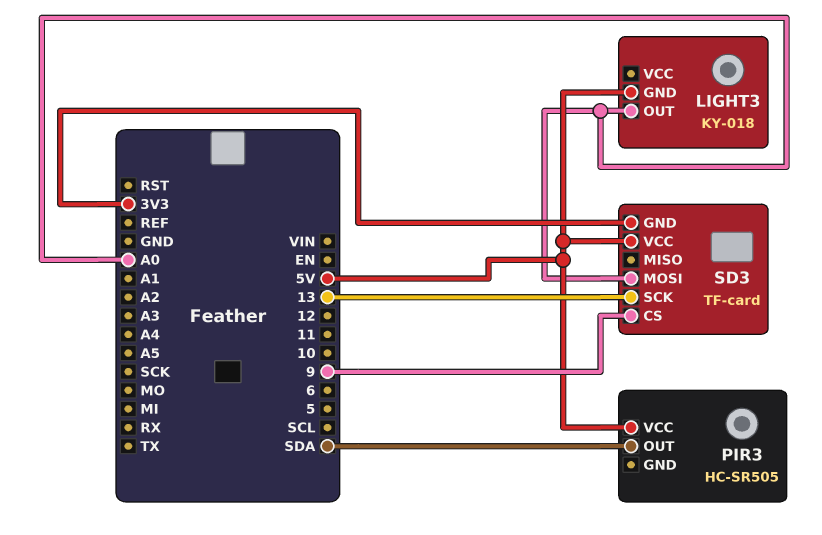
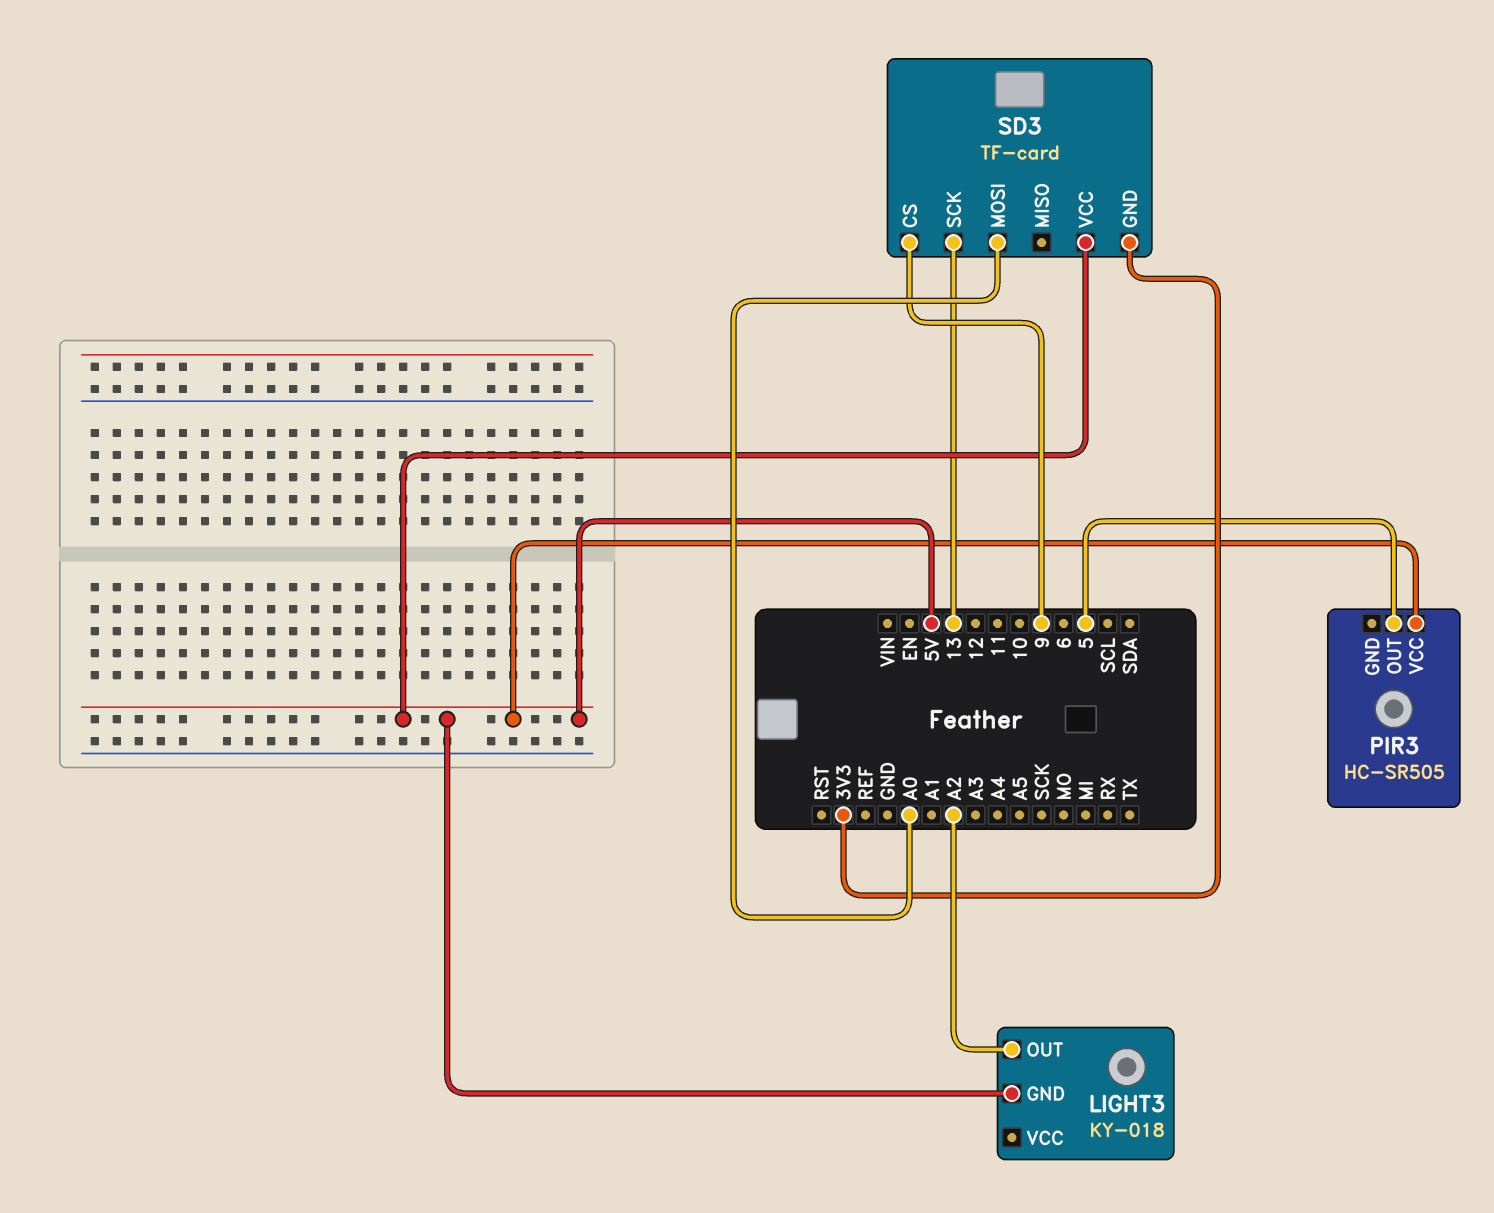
LIGHT3 pin OUT: A0 -> A2
PIR3 pin OUT: SDA -> 5

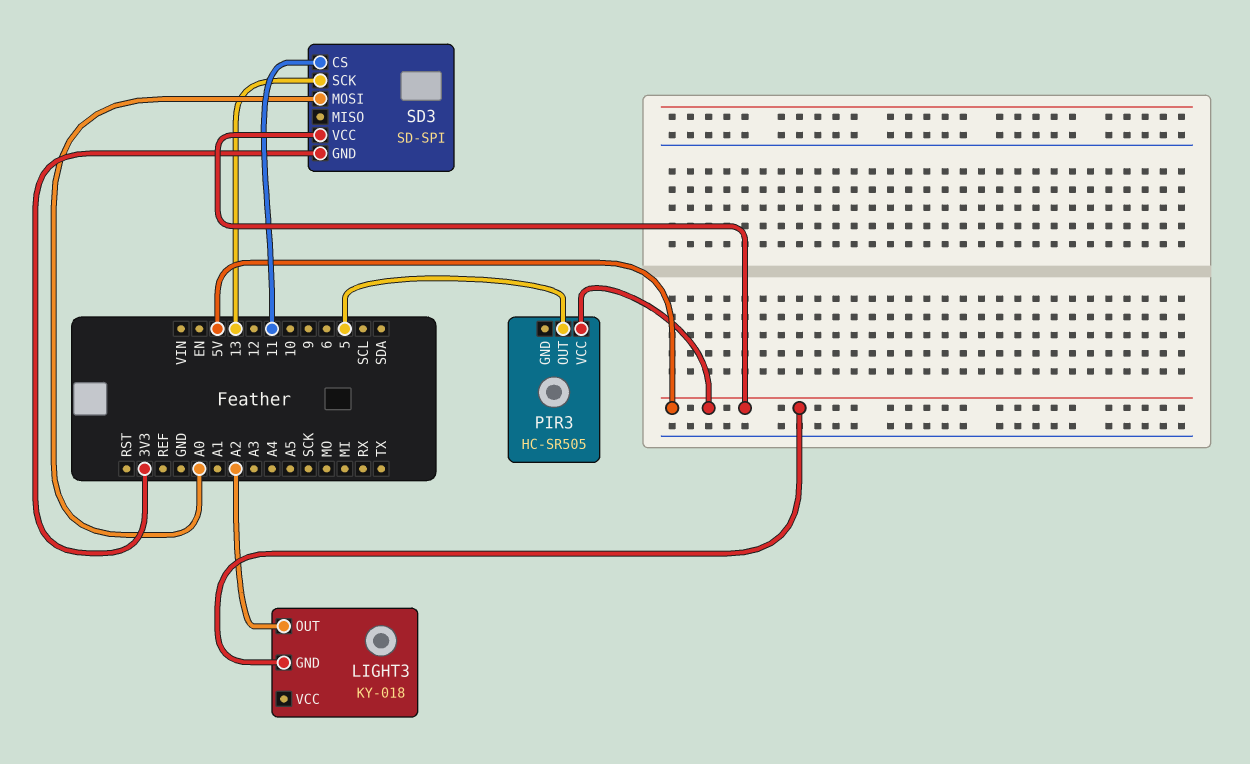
SD3: TF-card -> SD-SPI
SD3 pin CS: 9 -> 11

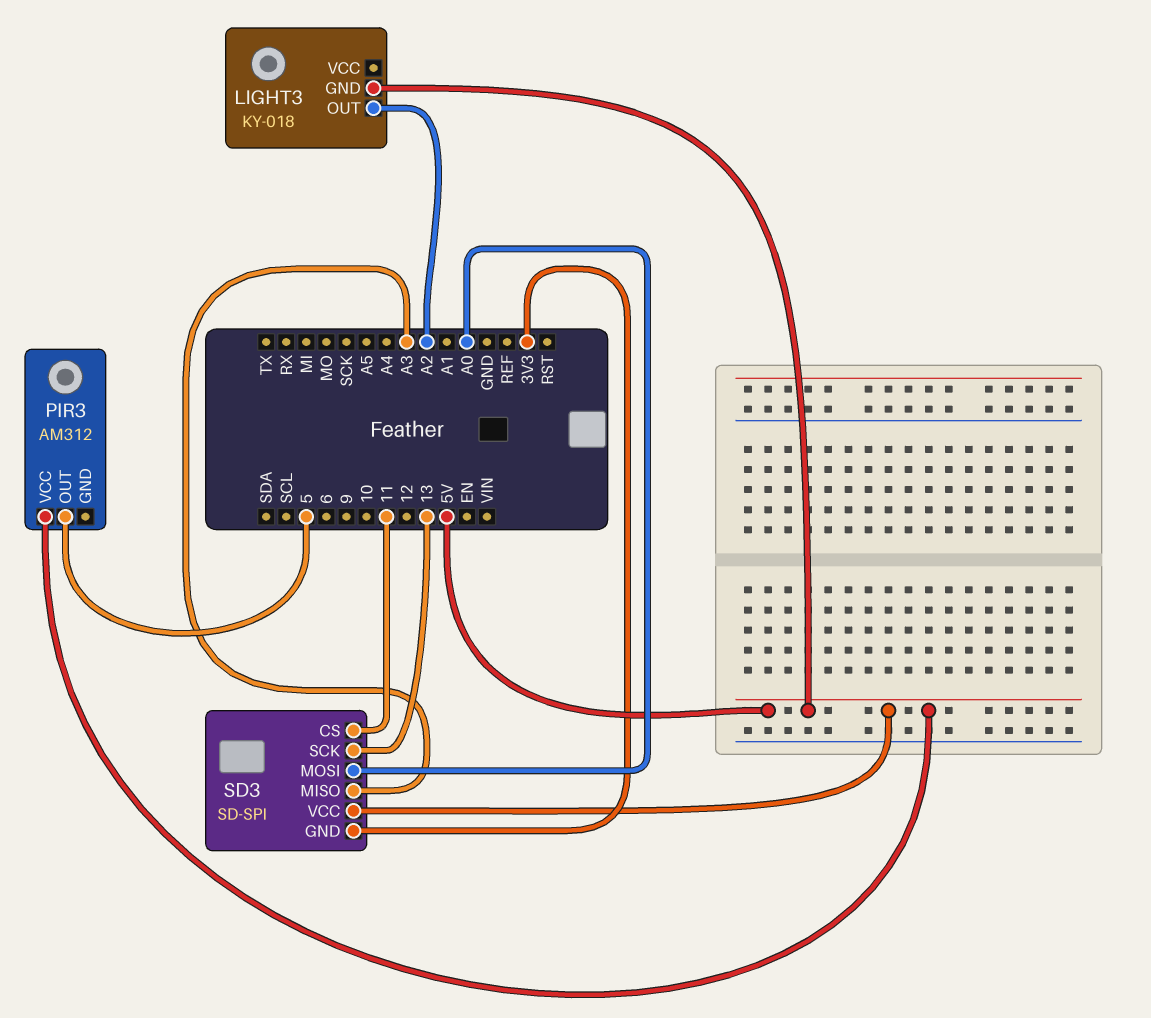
PIR3: HC-SR505 -> AM312
SD3 pin MISO: none -> A3

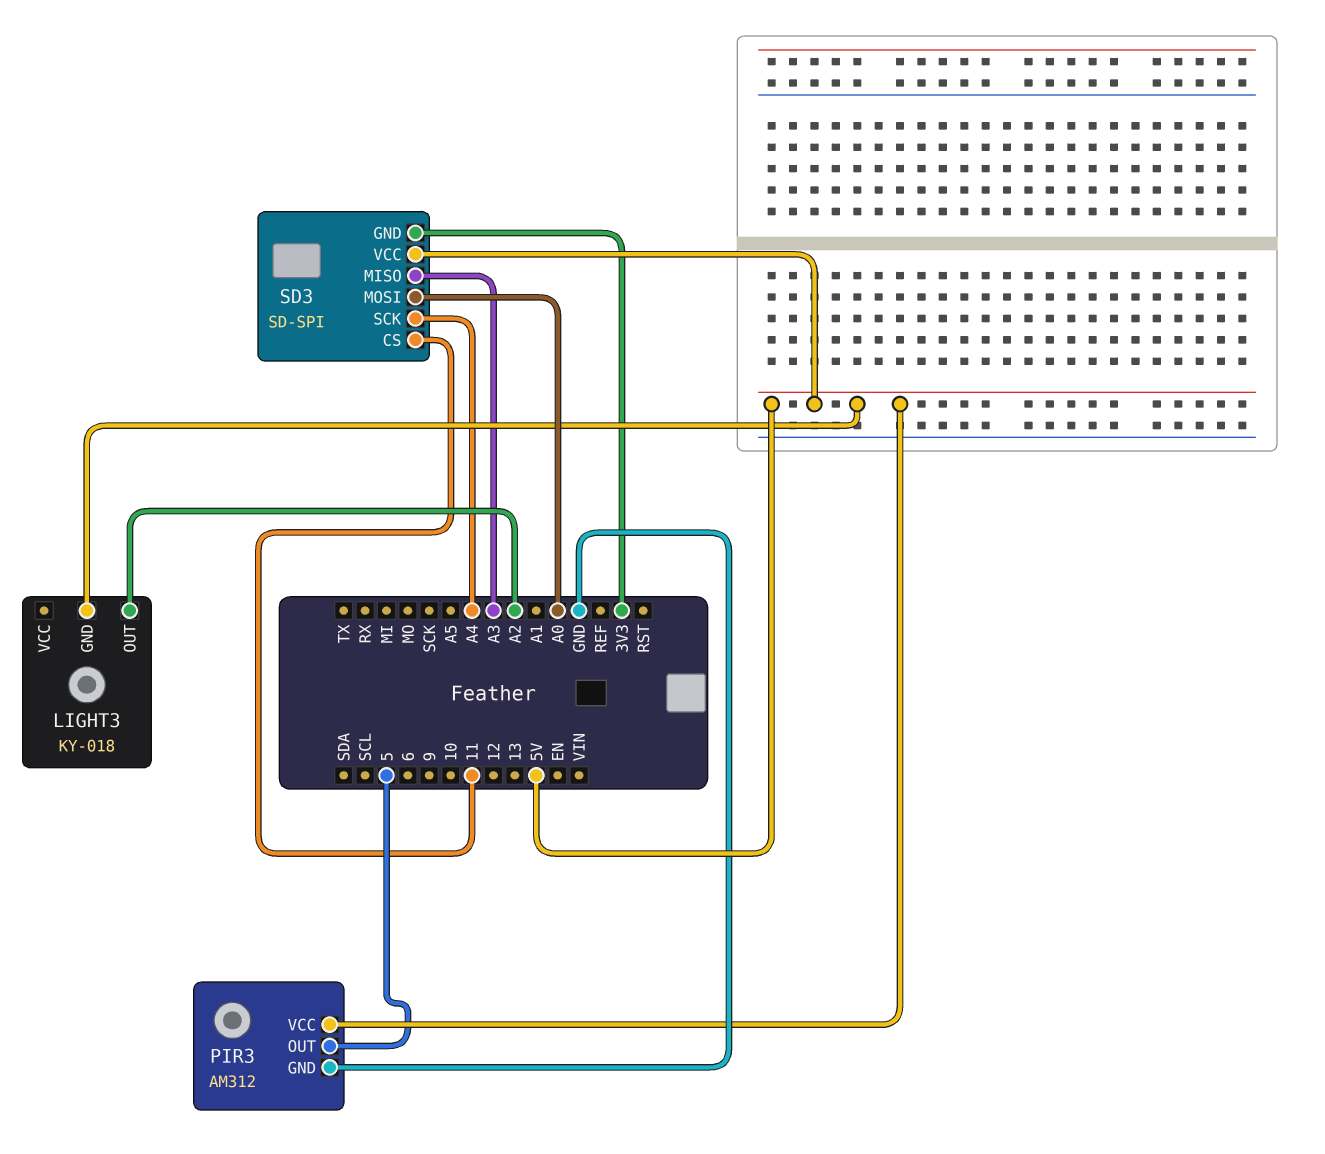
PIR3 pin GND: none -> GND
SD3 pin SCK: 13 -> A4

